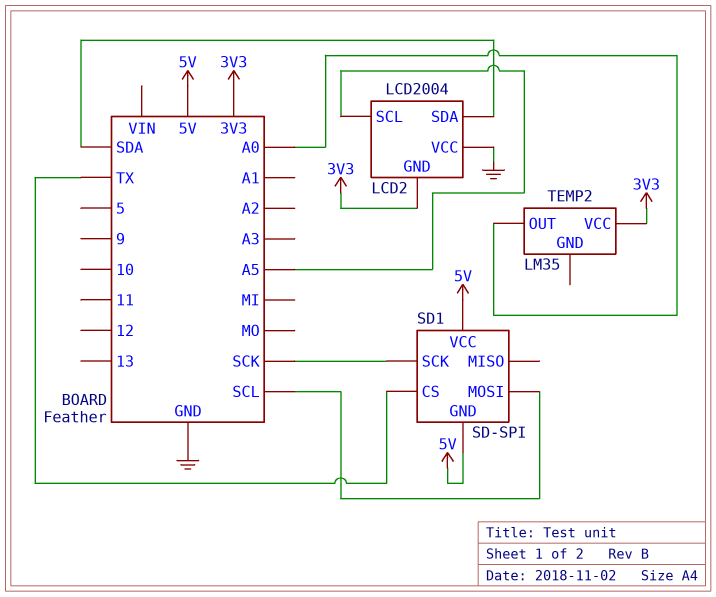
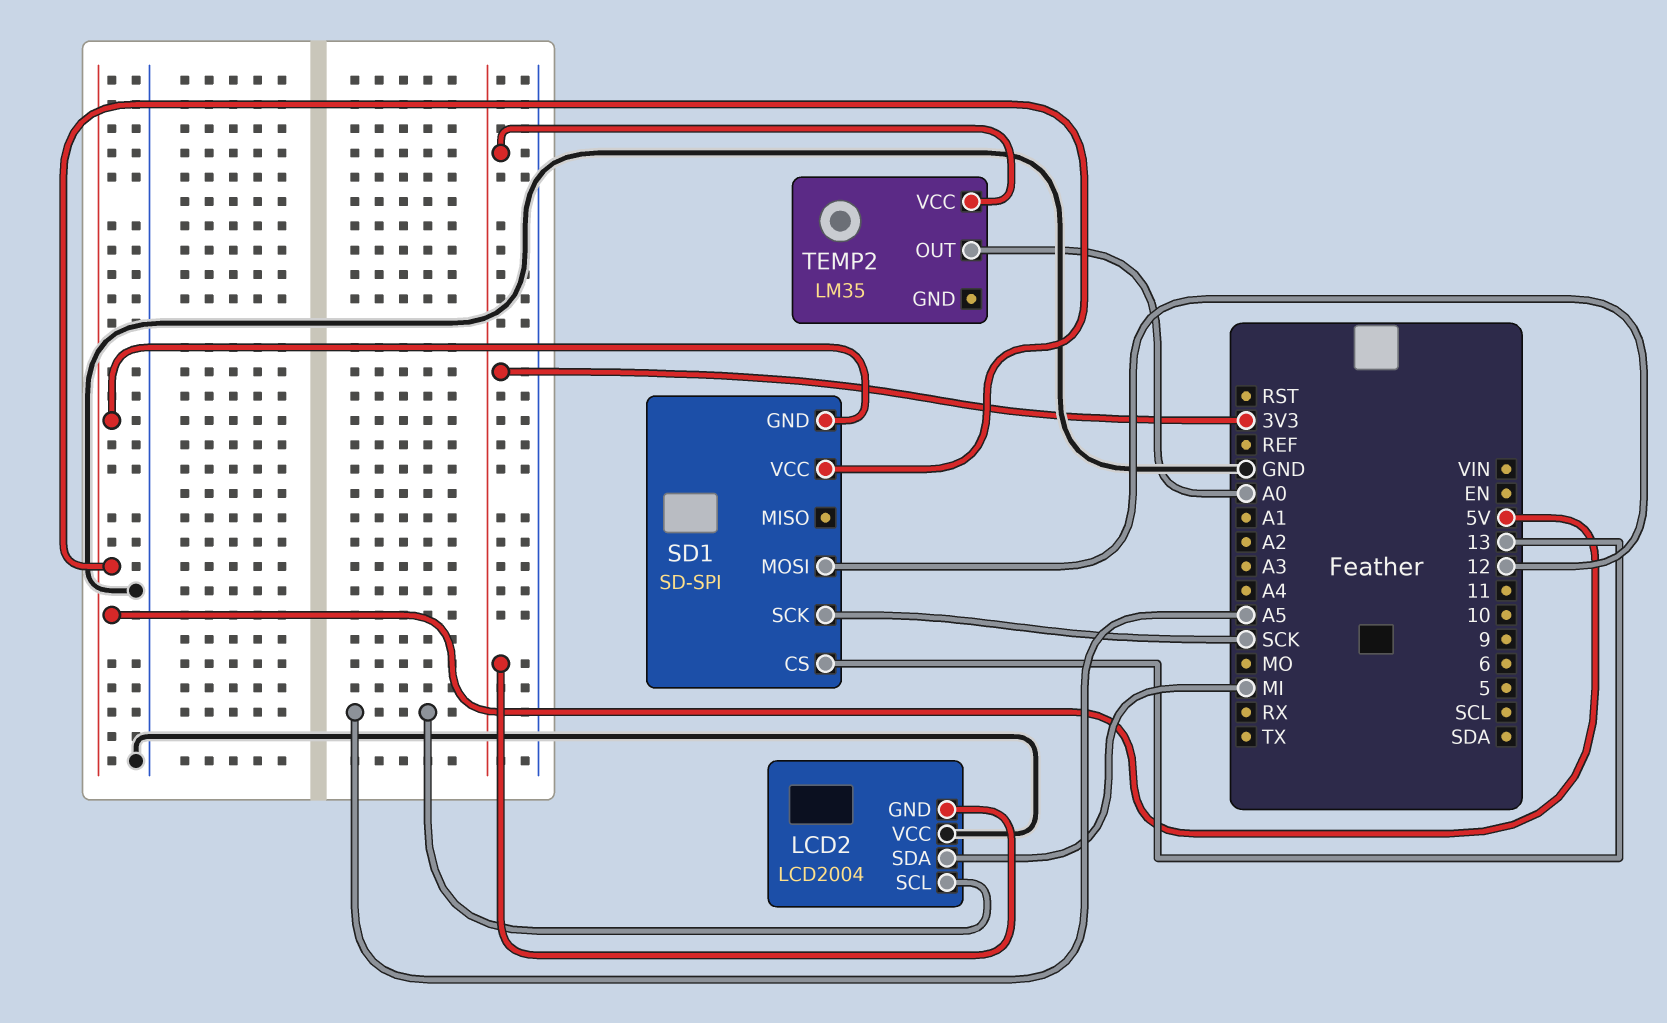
LCD2 pin SDA: SDA -> MI
SD1 pin CS: TX -> 13
SD1 pin MOSI: SCL -> 12

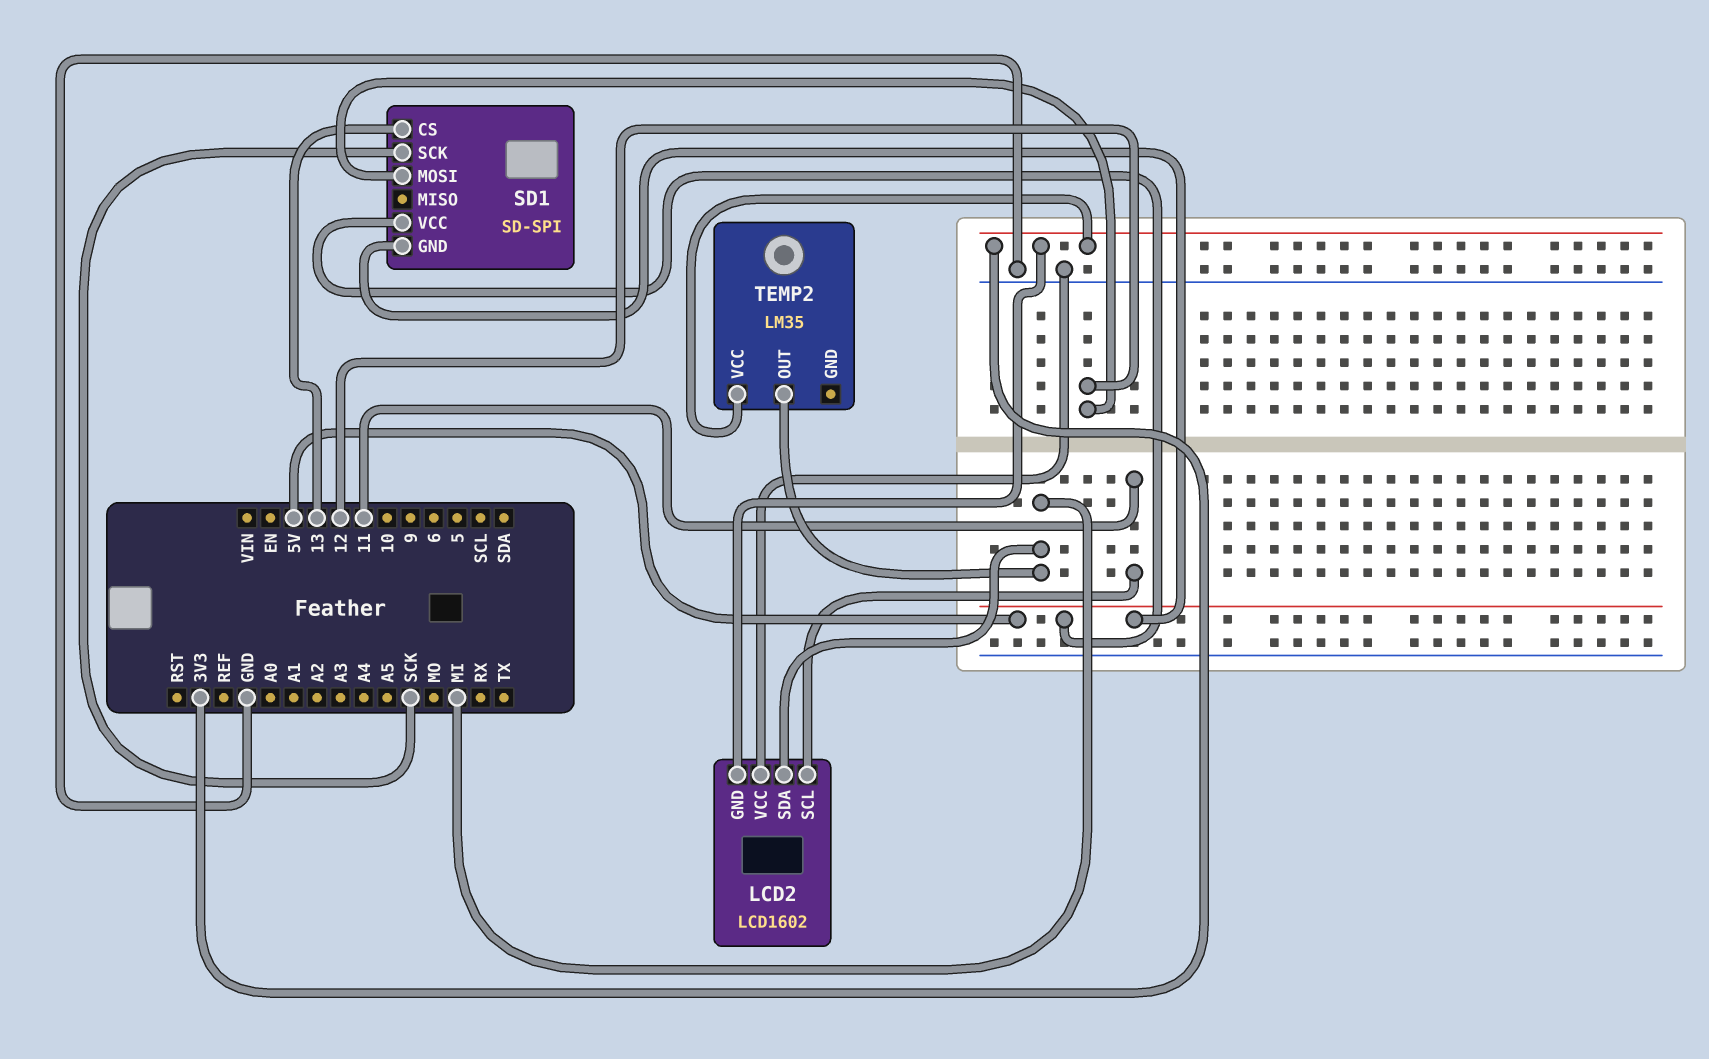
LCD2: LCD2004 -> LCD1602
LCD2 pin SCL: A5 -> 11
TEMP2 pin OUT: A0 -> MI

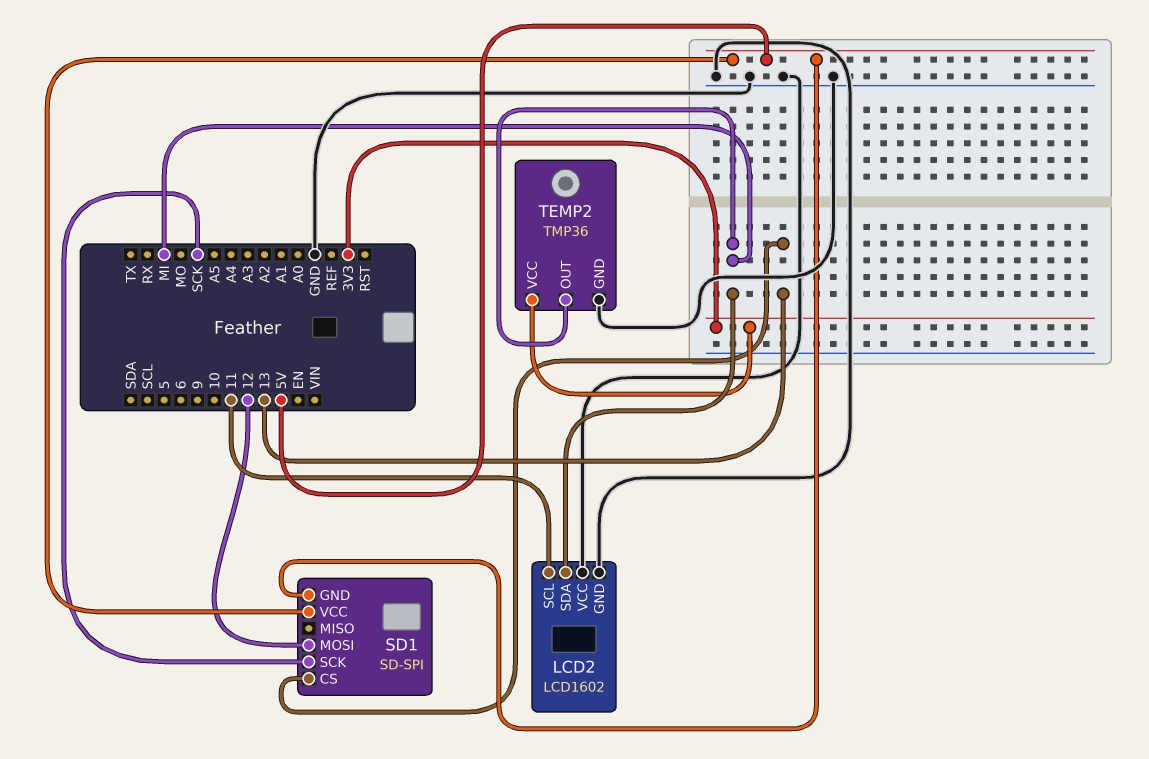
LCD2 pin GND: 3V3 -> GND
TEMP2: LM35 -> TMP36
TEMP2 pin GND: none -> GND

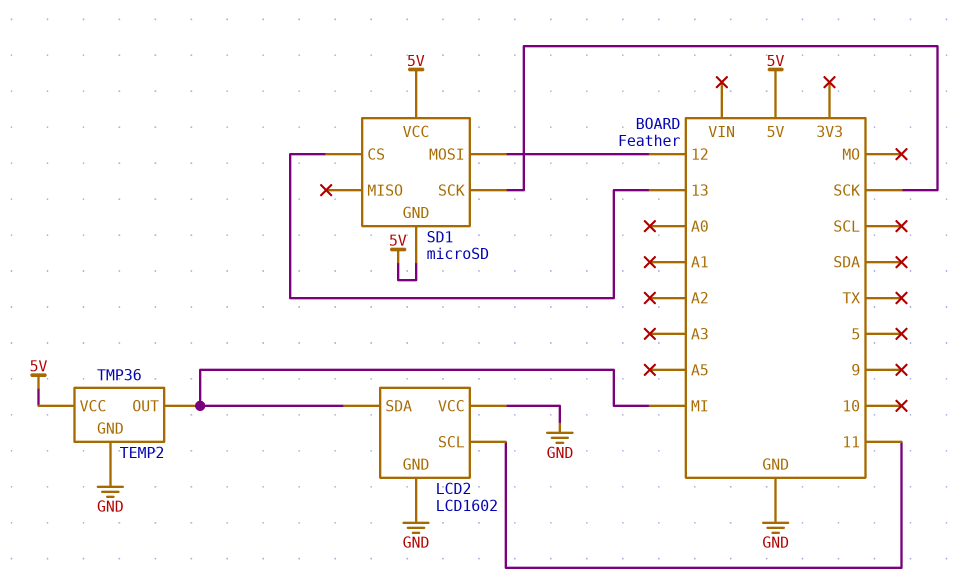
SD1: SD-SPI -> microSD
TEMP2 pin VCC: 3V3 -> 5V

